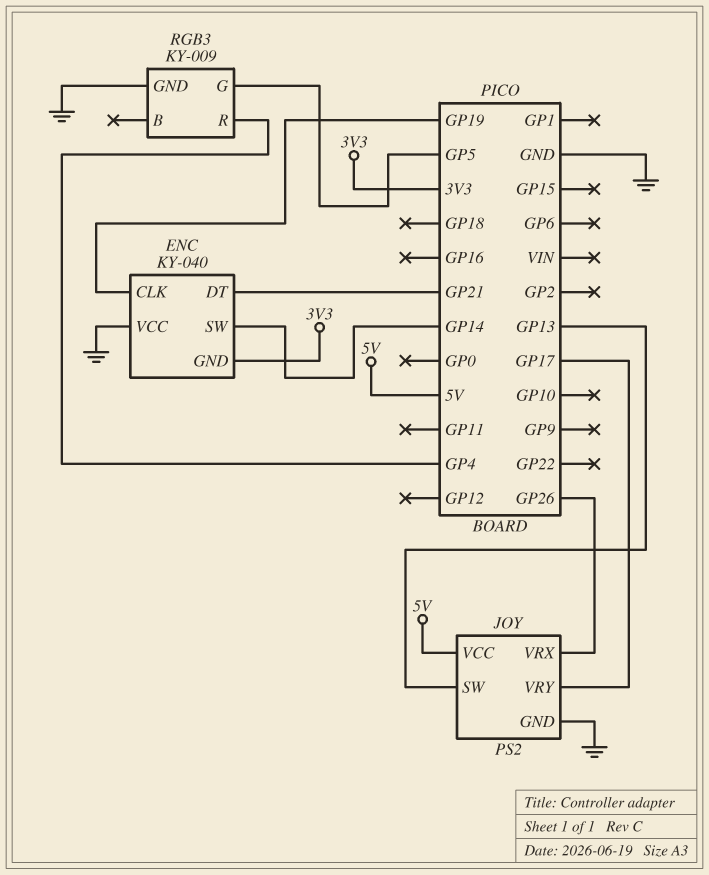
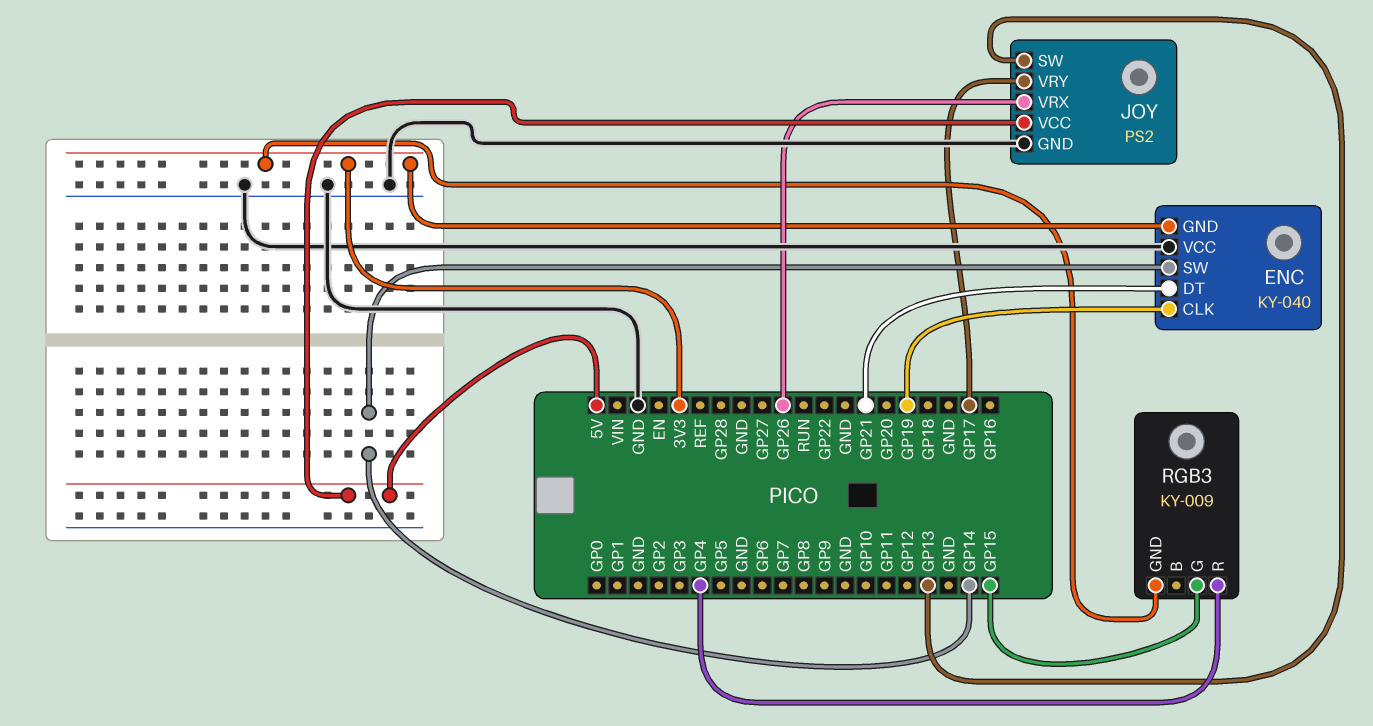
RGB3 pin G: GP5 -> GP15
RGB3 pin GND: GND -> 3V3

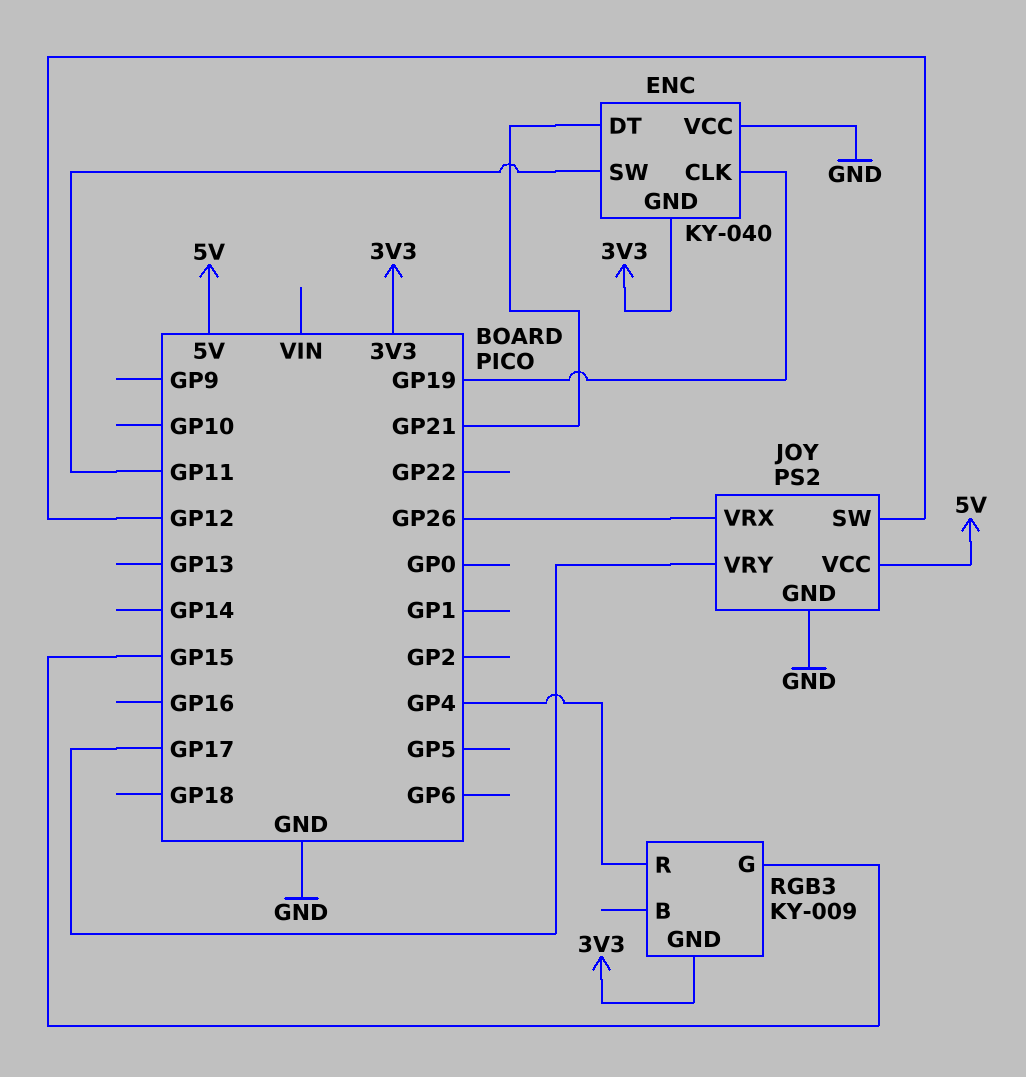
ENC pin SW: GP14 -> GP11
JOY pin SW: GP13 -> GP12

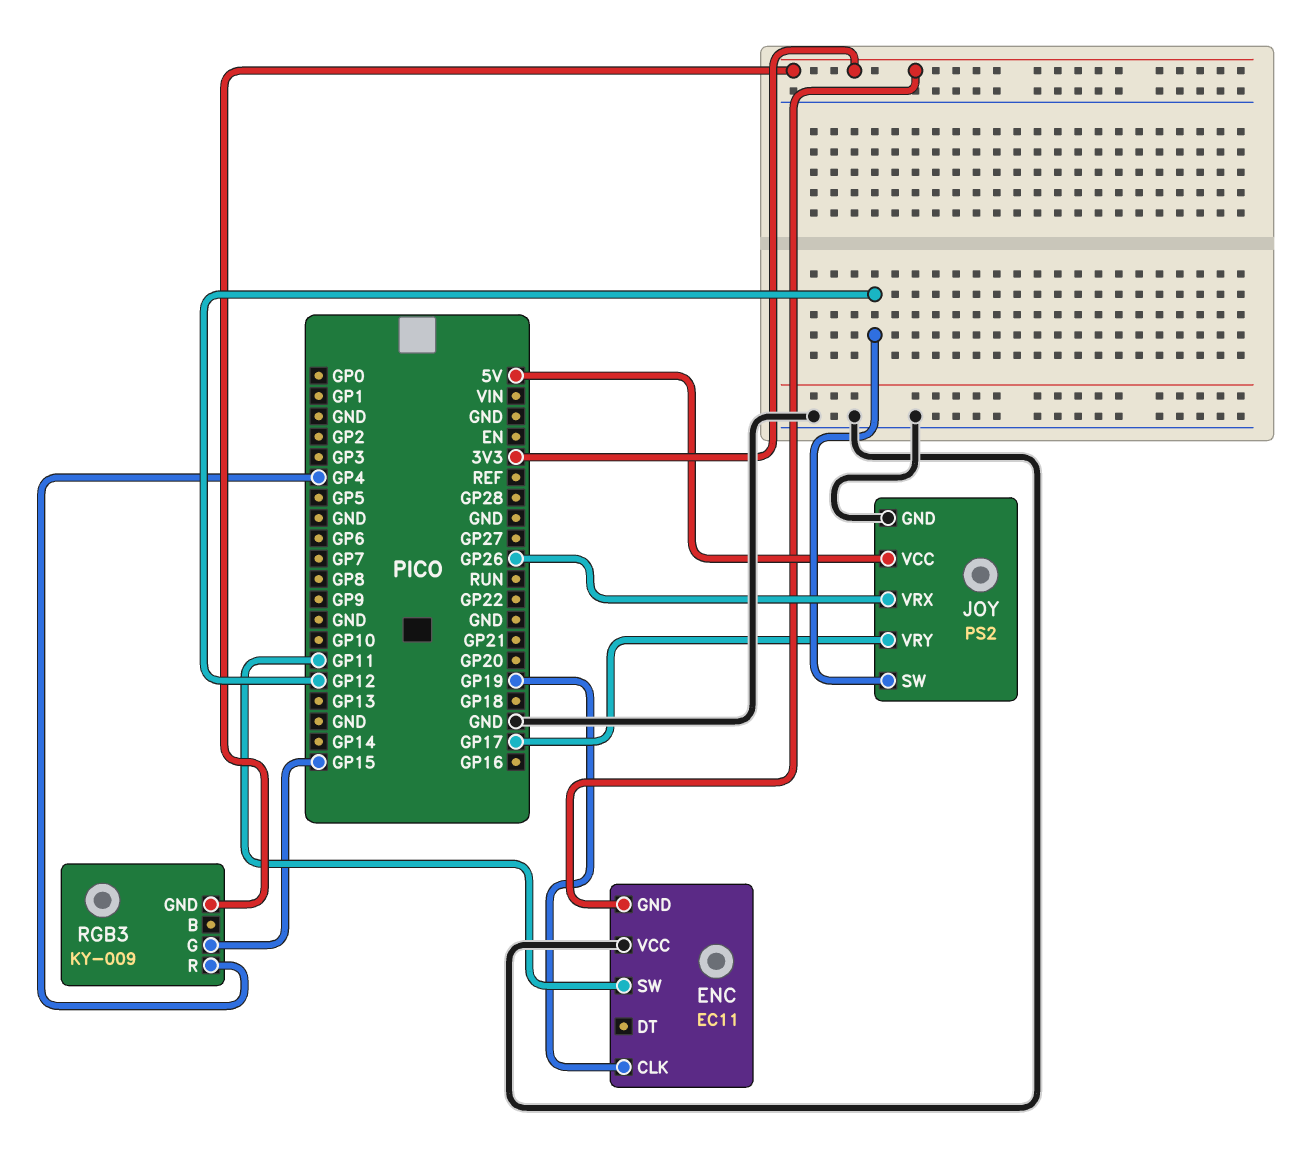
ENC: KY-040 -> EC11
ENC pin DT: GP21 -> none

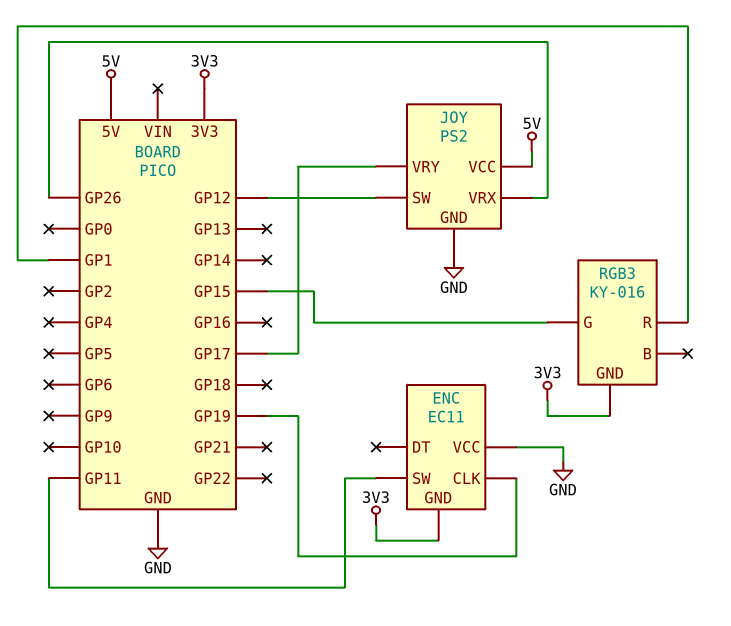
RGB3: KY-009 -> KY-016
RGB3 pin R: GP4 -> GP1

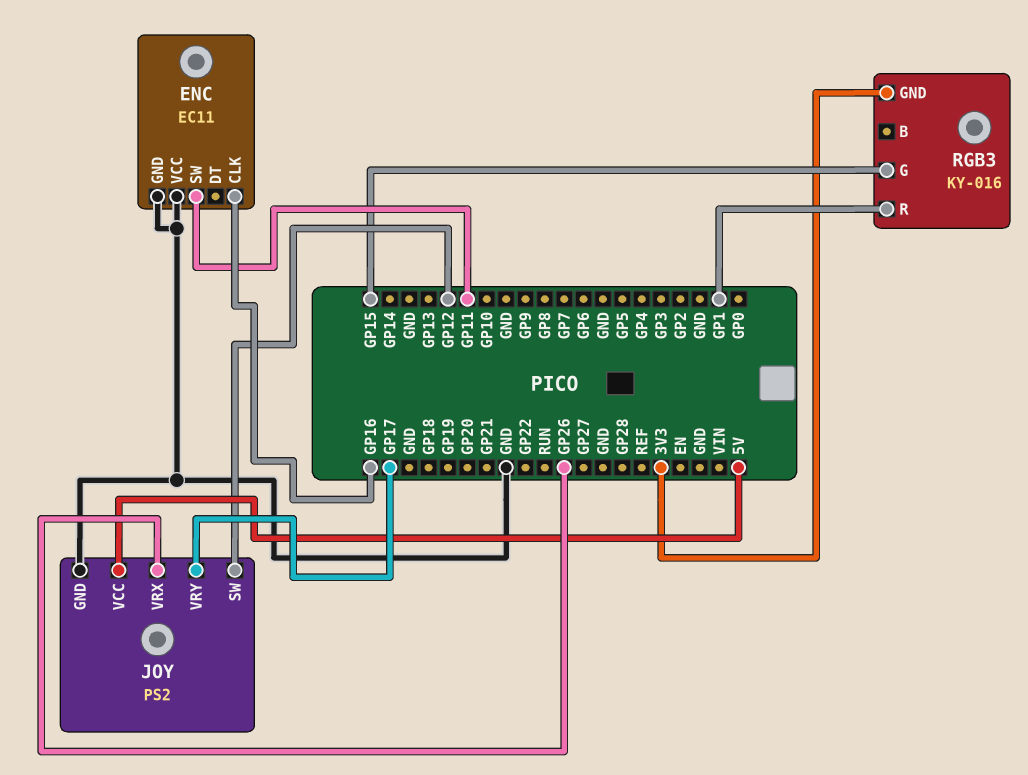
ENC pin CLK: GP19 -> GP16
ENC pin GND: 3V3 -> GND

